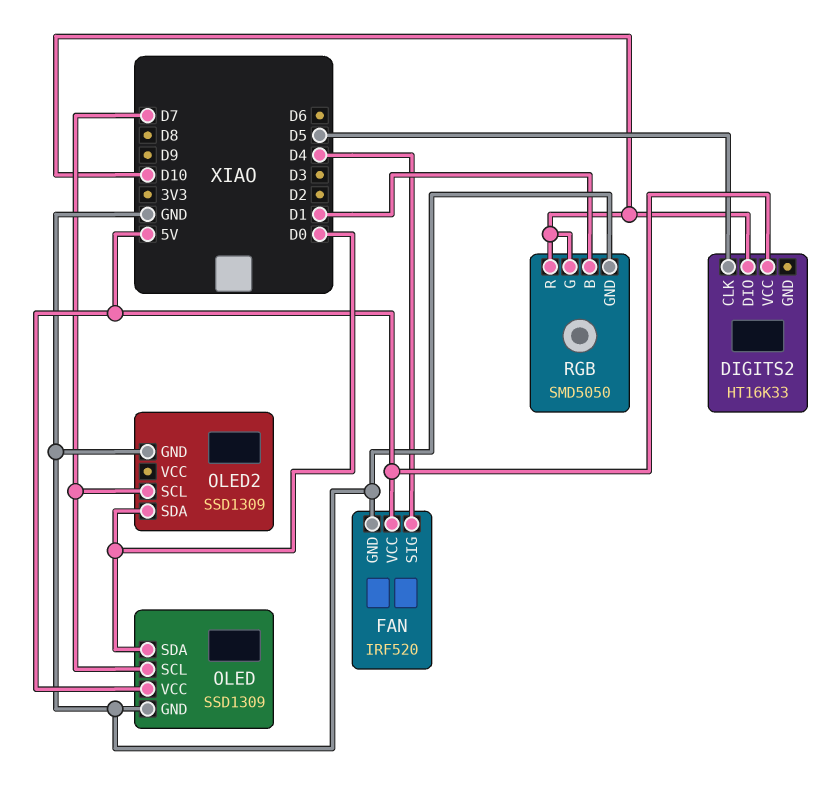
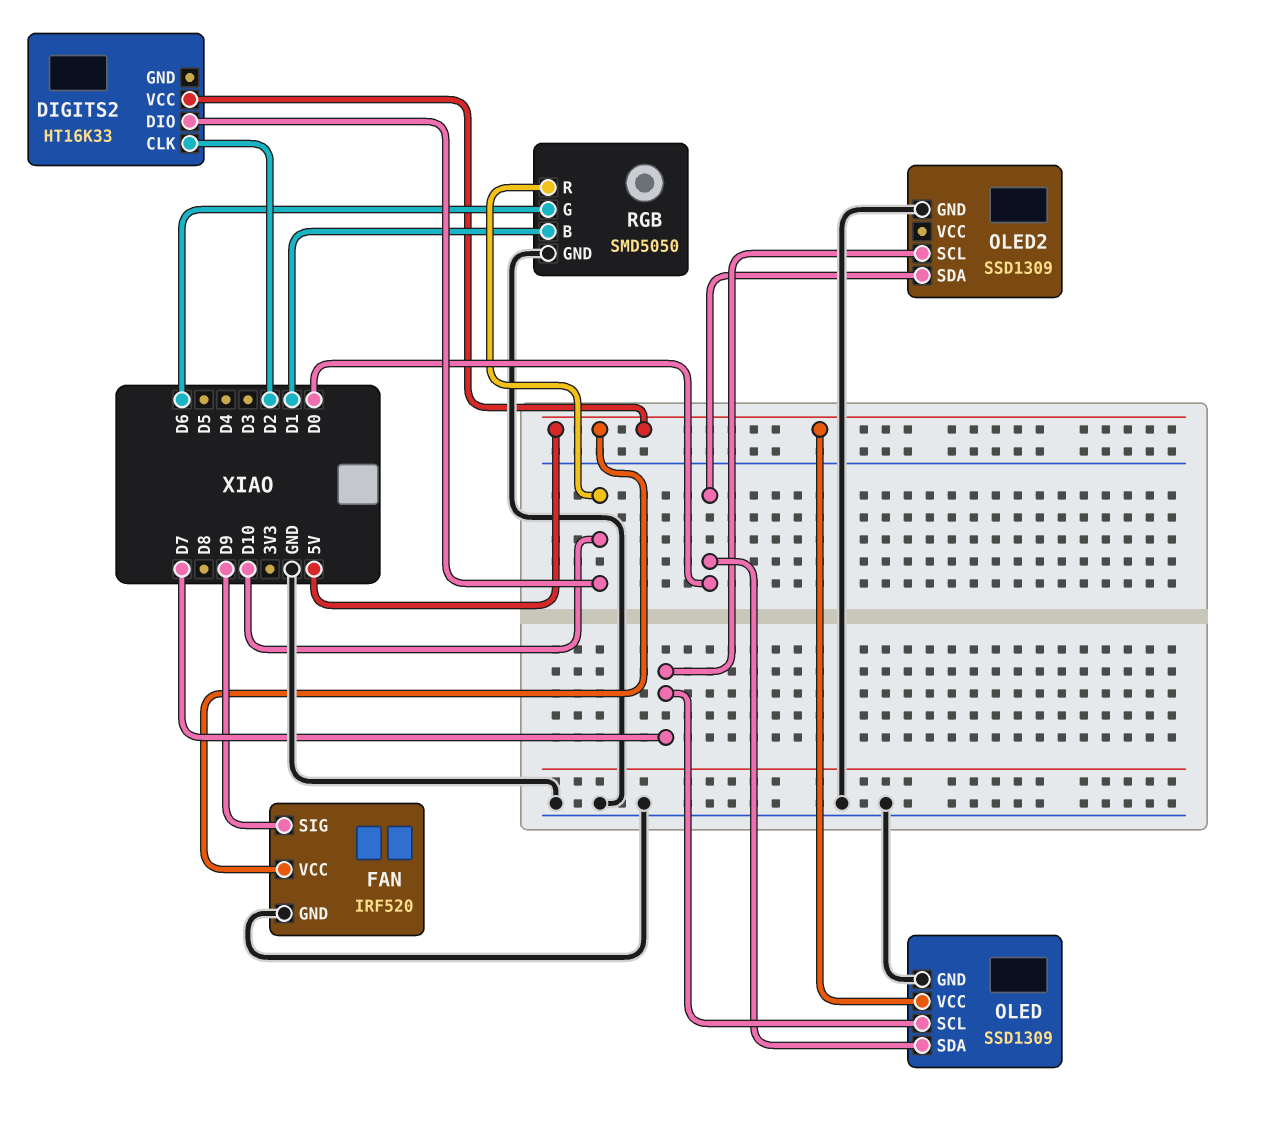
DIGITS2 pin CLK: D5 -> D2
FAN pin SIG: D4 -> D9
RGB pin G: D10 -> D6

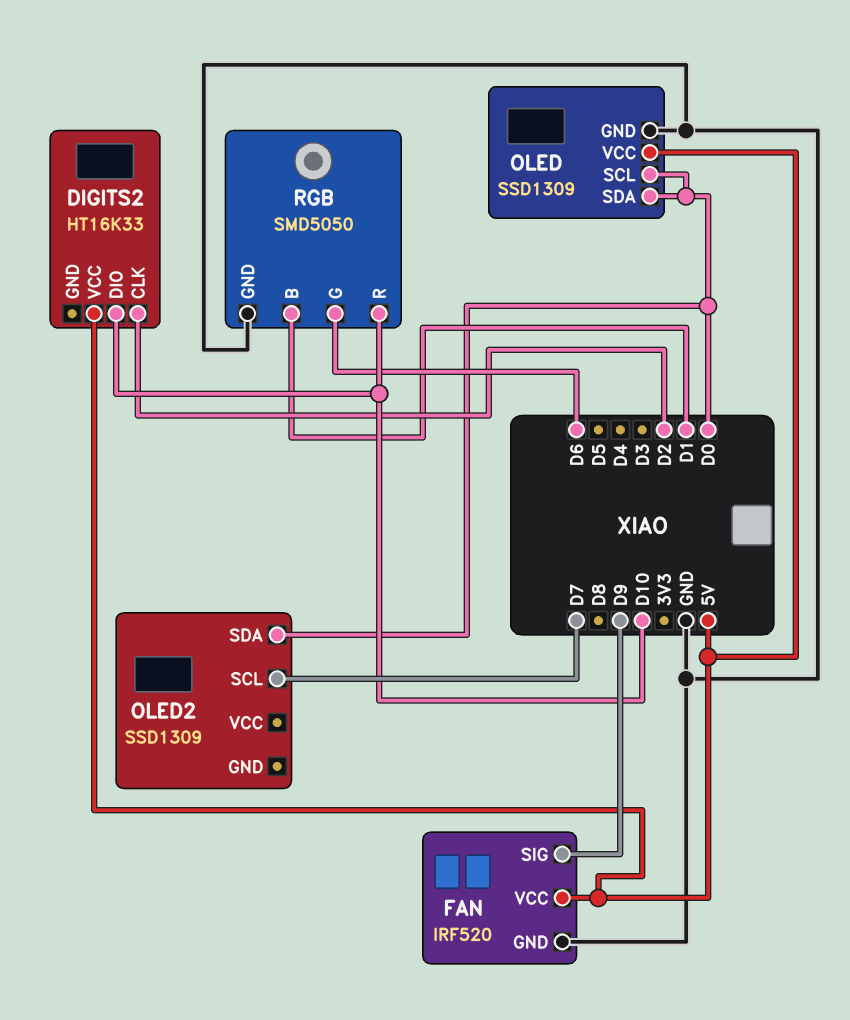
OLED pin SCL: D7 -> D0
OLED2 pin GND: GND -> none

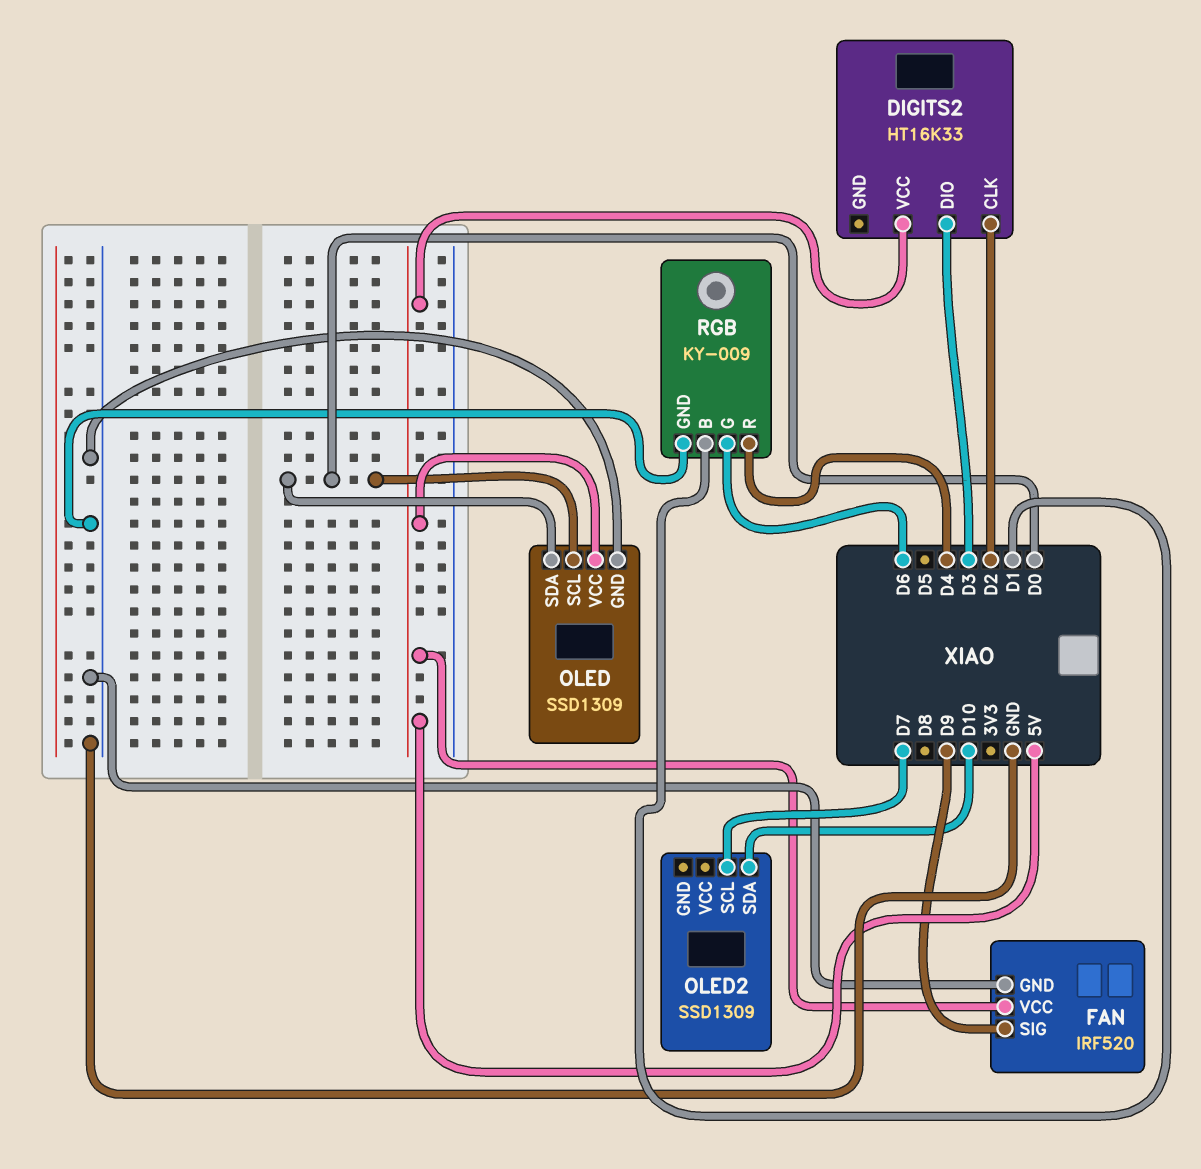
DIGITS2 pin DIO: D10 -> D3
OLED2 pin SDA: D0 -> D10
RGB: SMD5050 -> KY-009
RGB pin R: D10 -> D4

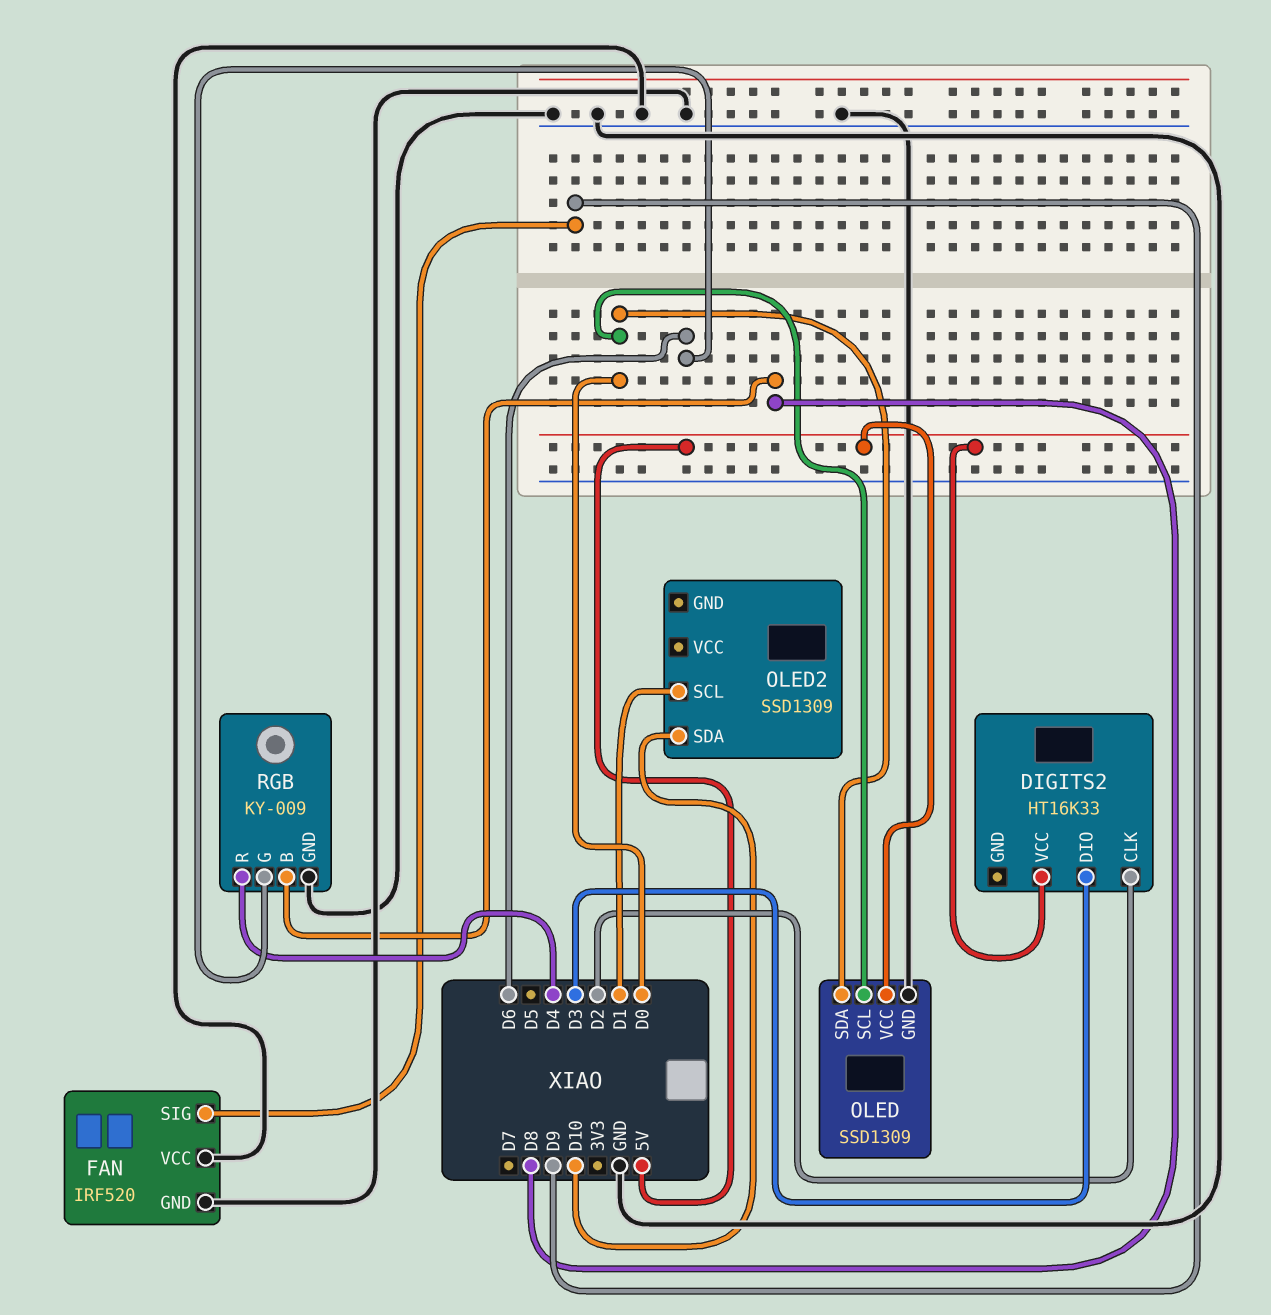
FAN pin VCC: 5V -> GND
OLED2 pin SCL: D7 -> D1
RGB pin B: D1 -> D8

